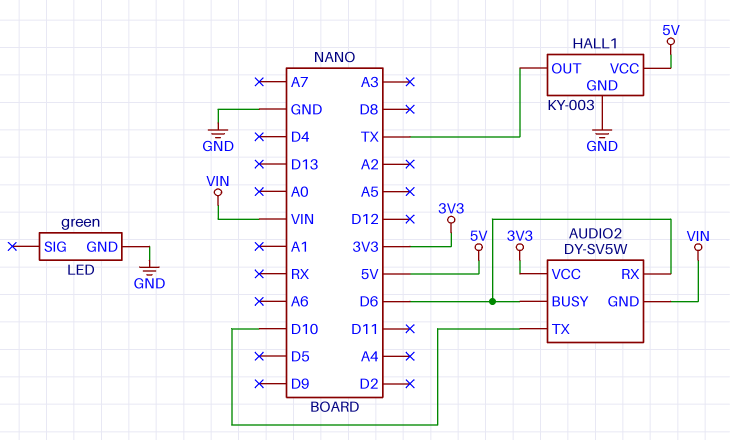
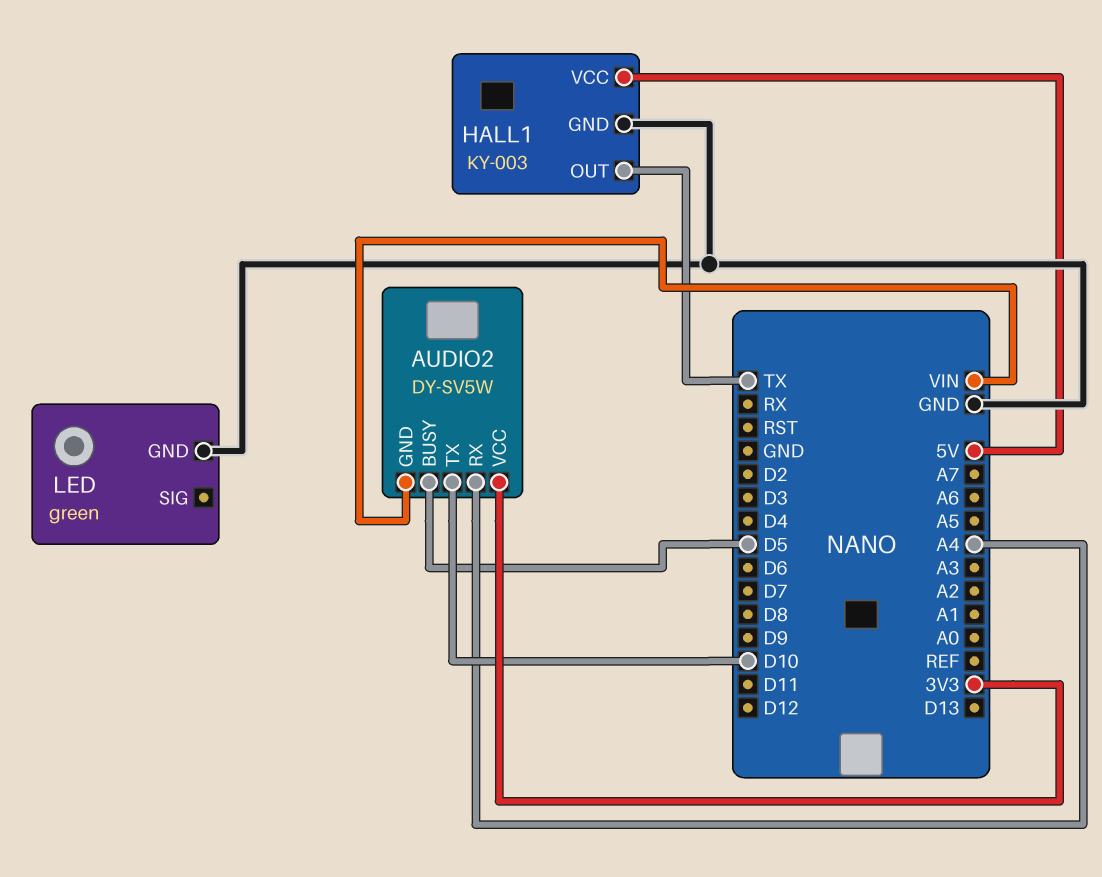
AUDIO2 pin BUSY: D6 -> D5
AUDIO2 pin RX: D6 -> A4

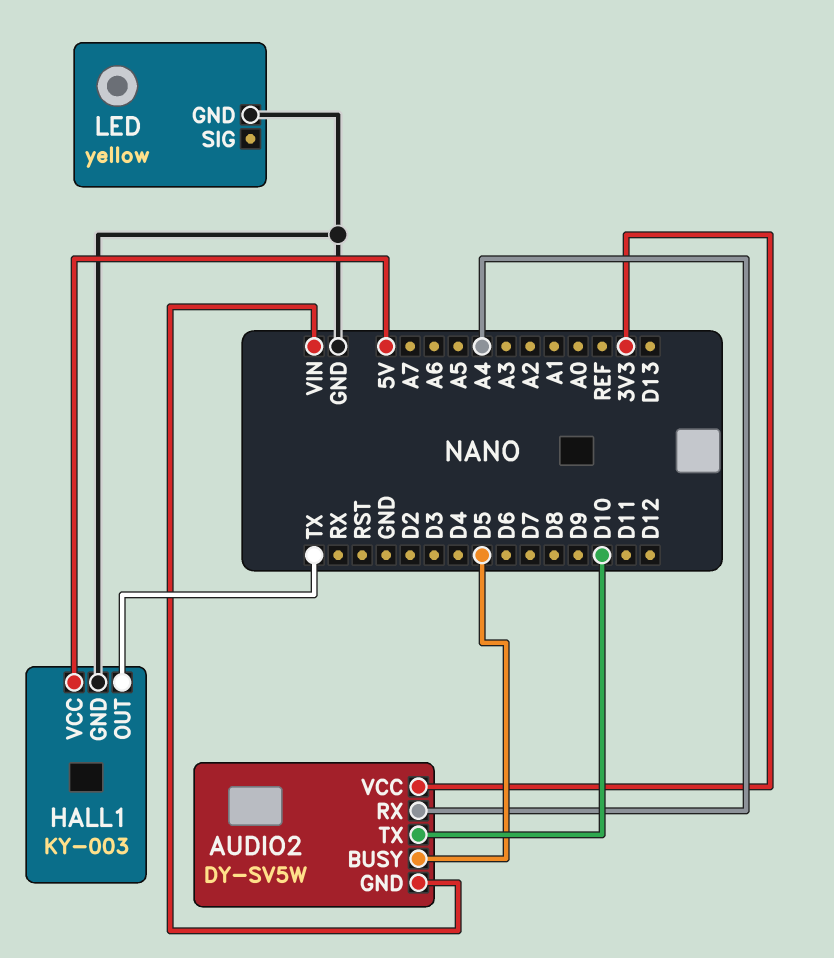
LED: green -> yellow

